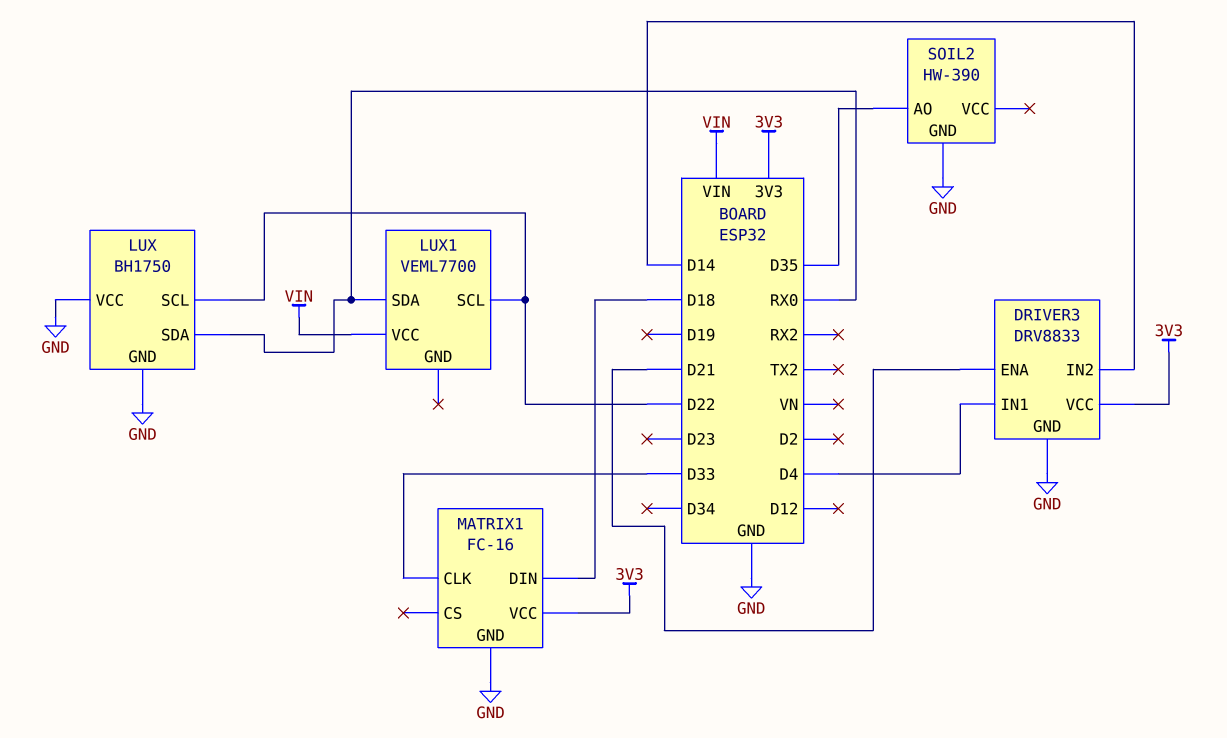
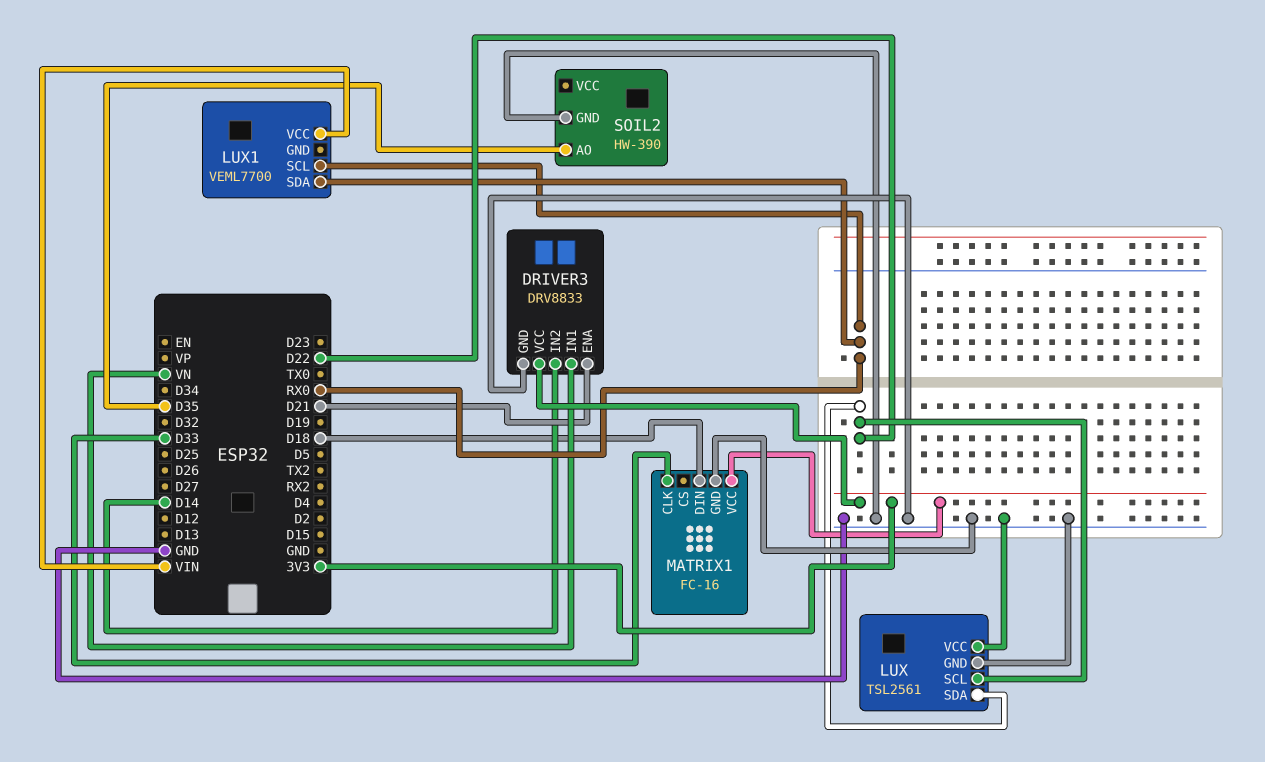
DRIVER3 pin IN1: D4 -> VN
LUX: BH1750 -> TSL2561
LUX pin SDA: RX0 -> D22
LUX1 pin SCL: D22 -> RX0

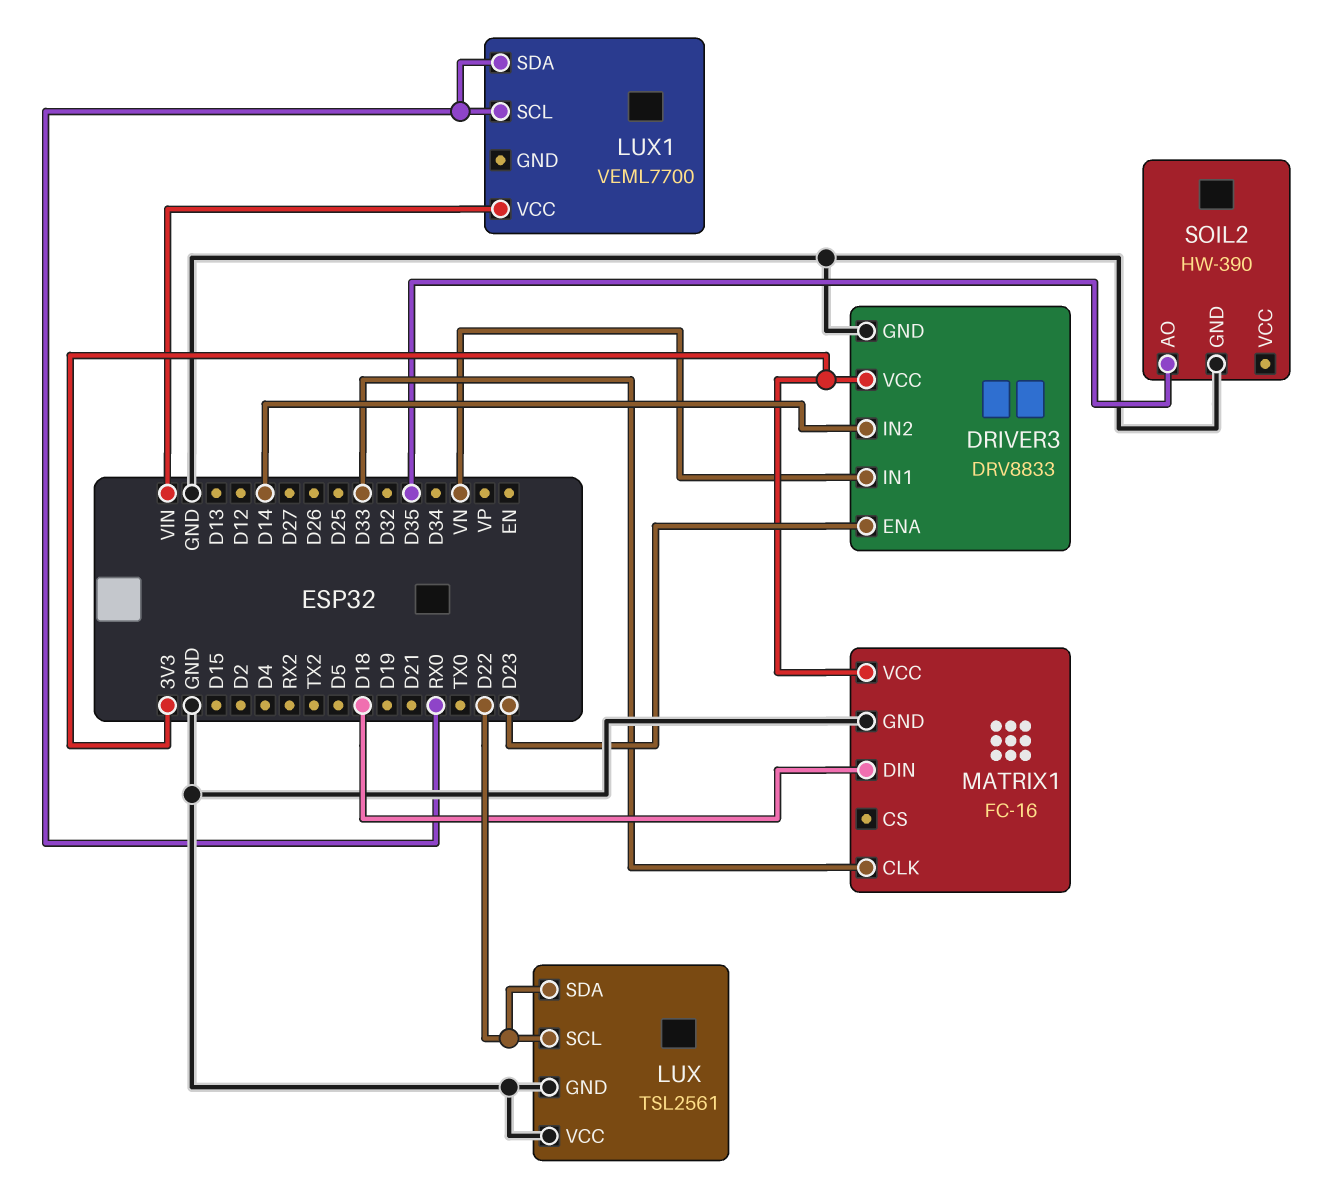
DRIVER3 pin ENA: D21 -> D23

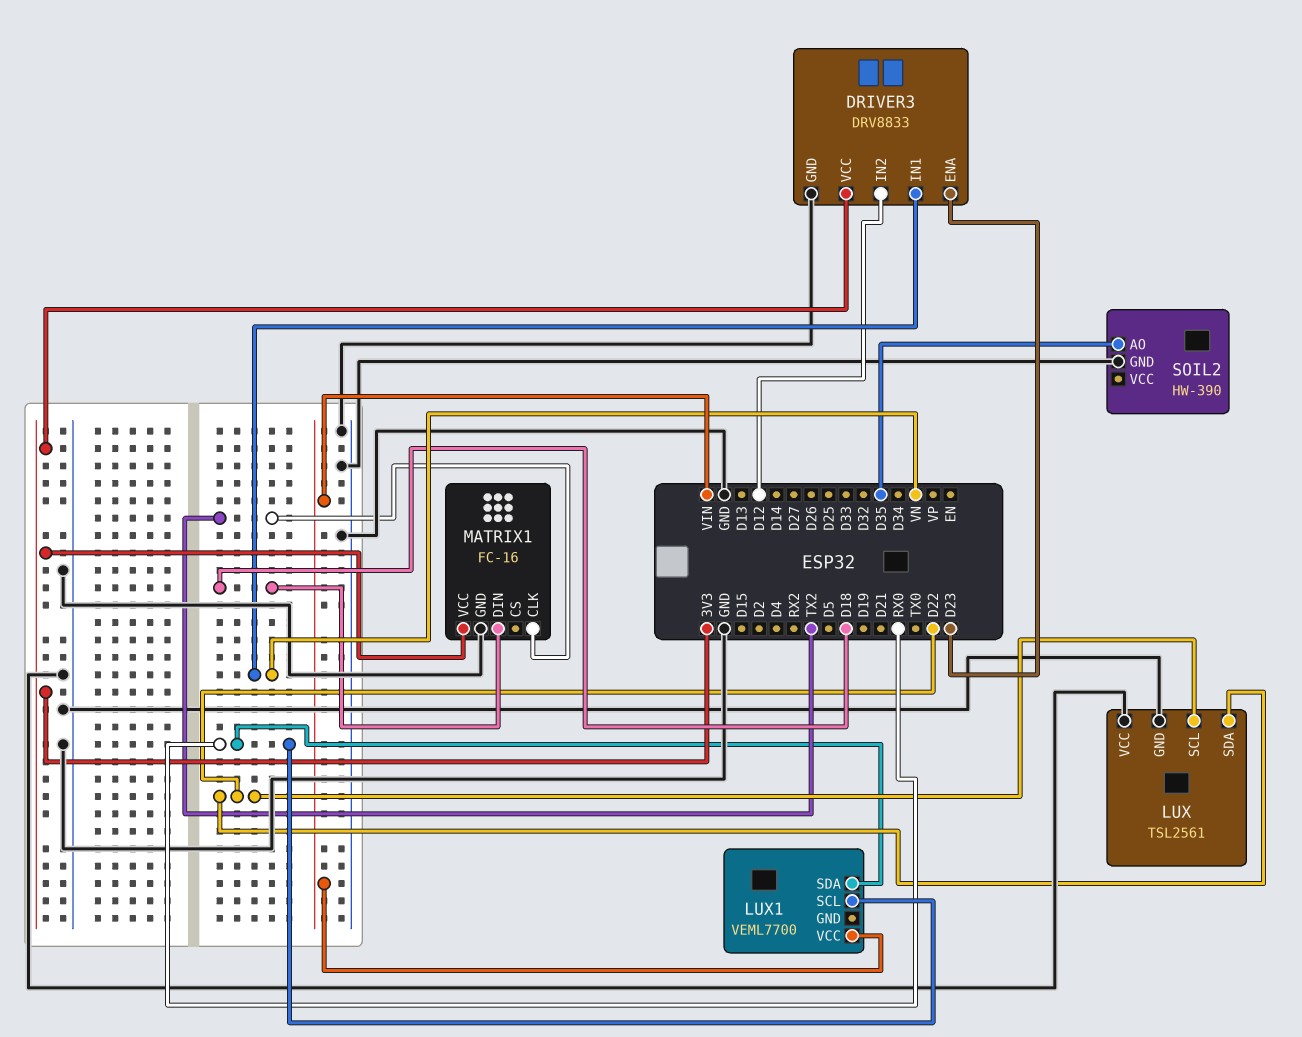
DRIVER3 pin IN2: D14 -> D12
MATRIX1 pin CLK: D33 -> TX2

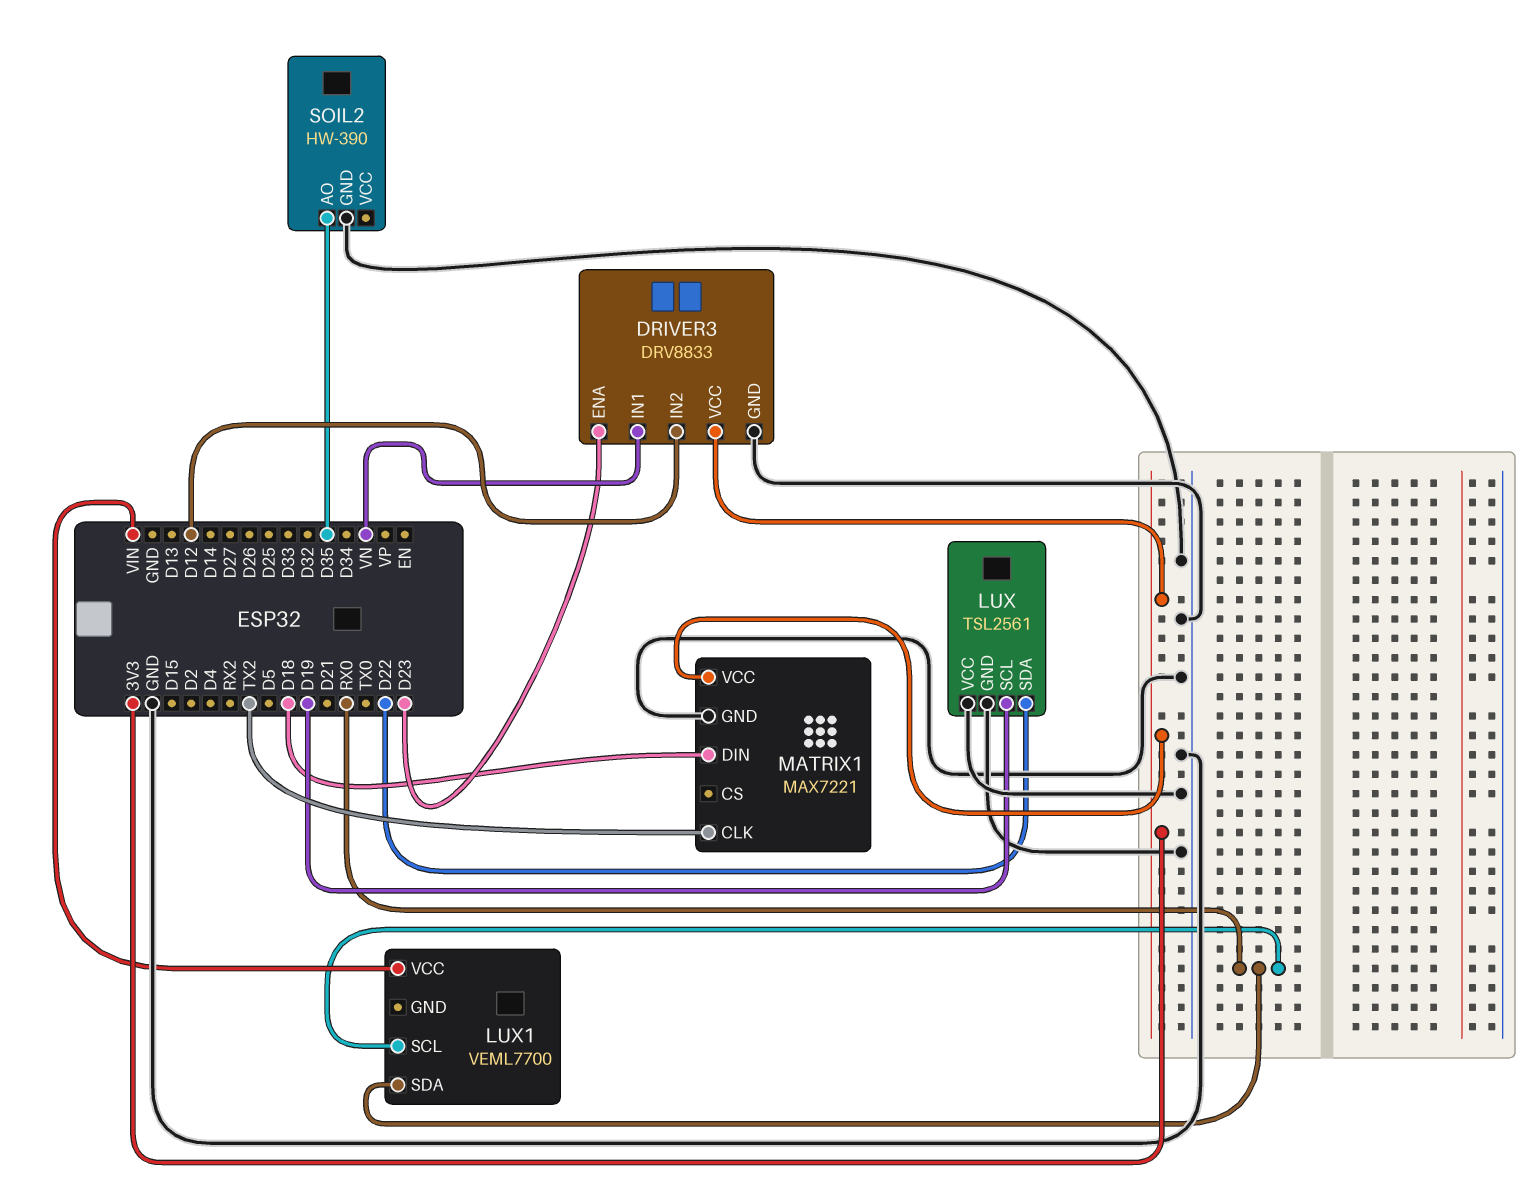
LUX pin SCL: D22 -> D19
MATRIX1: FC-16 -> MAX7221

